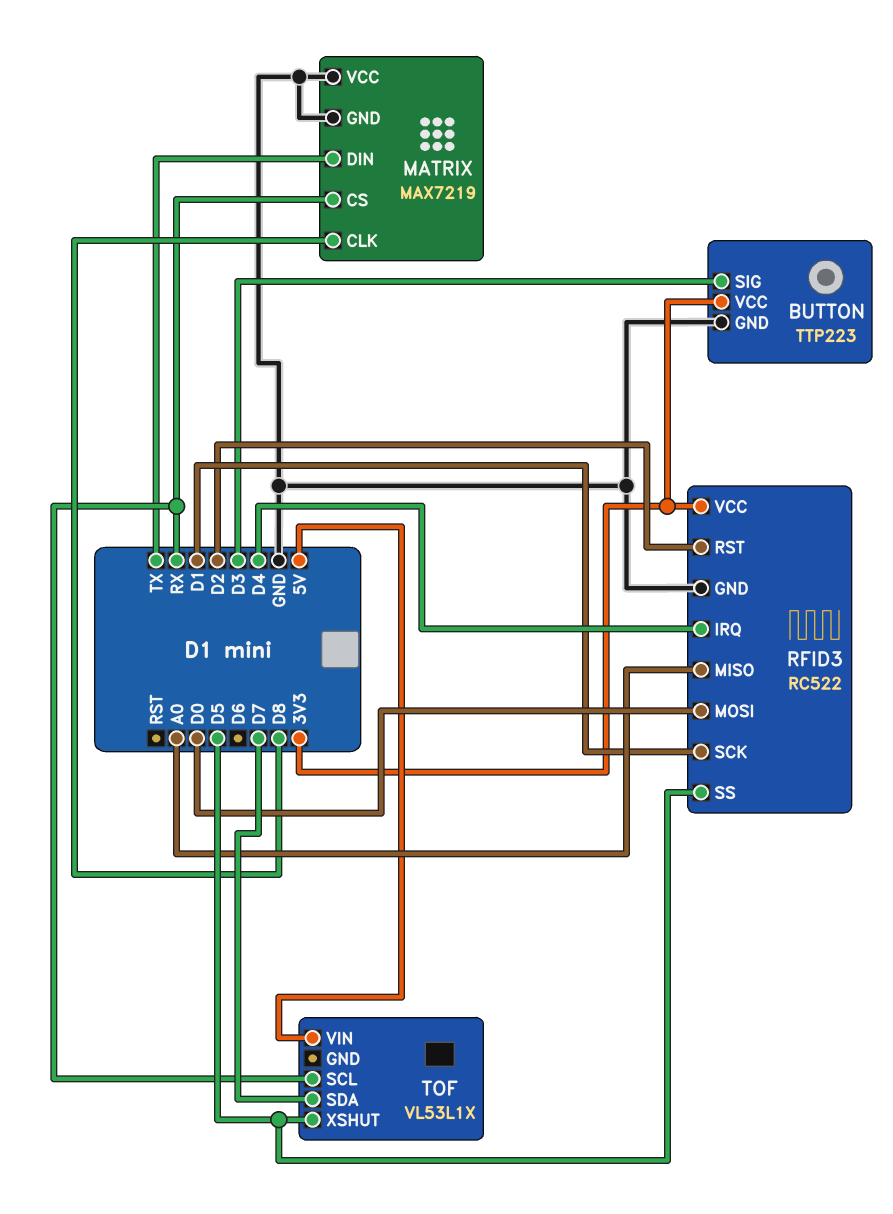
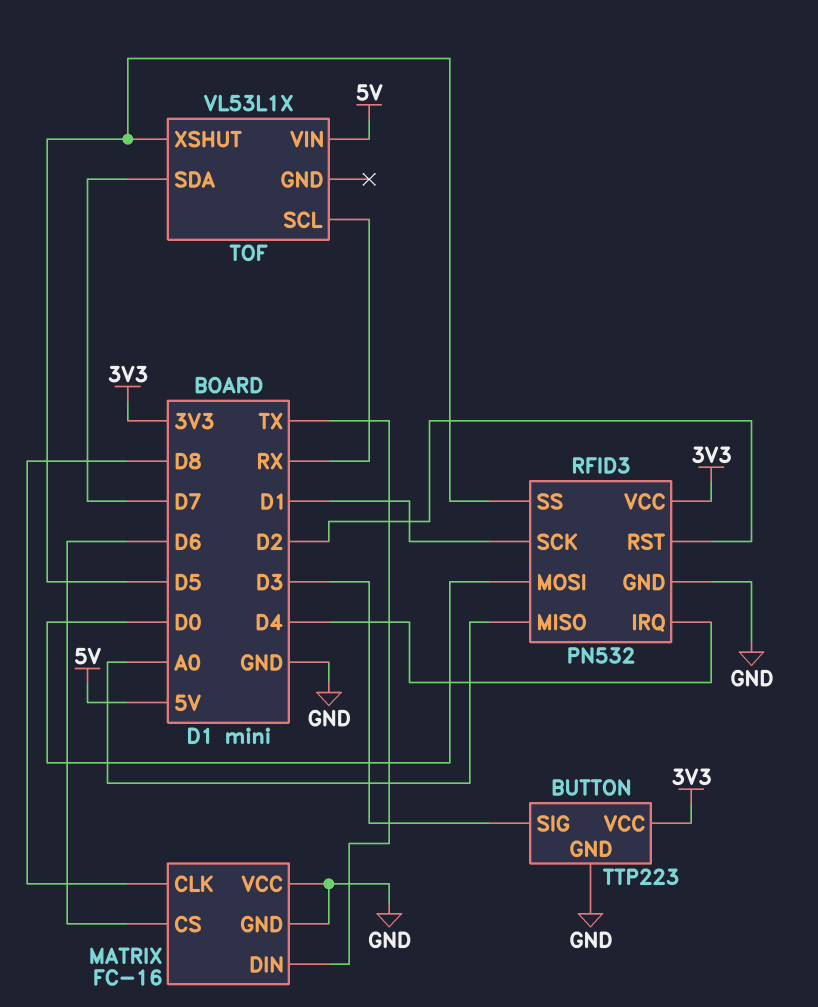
MATRIX: MAX7219 -> FC-16
MATRIX pin CS: RX -> D6
RFID3: RC522 -> PN532

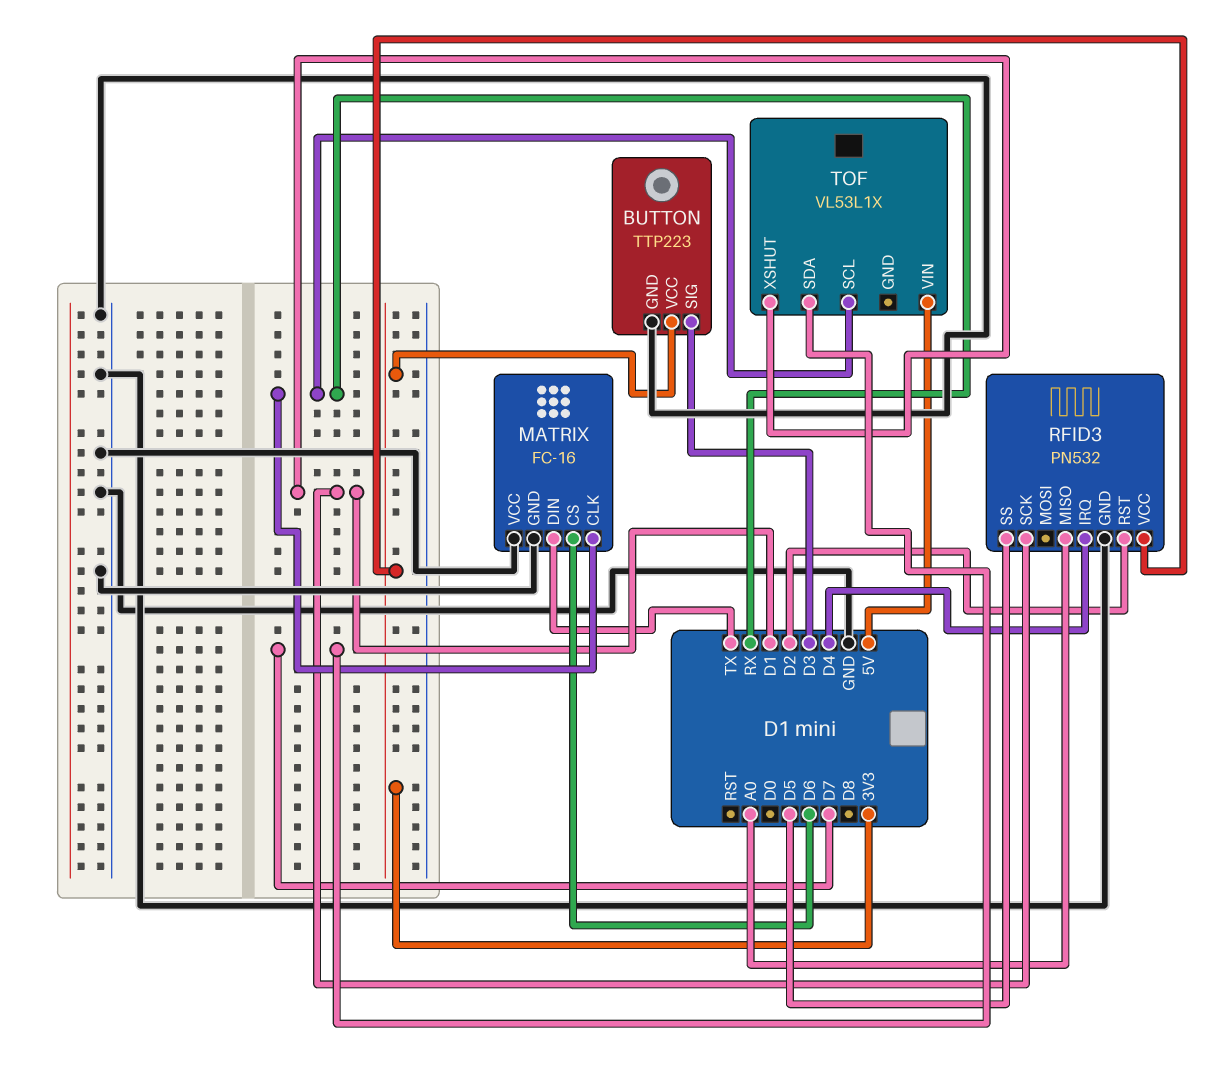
MATRIX pin CLK: D8 -> RX
RFID3 pin MOSI: D0 -> none
TOF pin XSHUT: D5 -> D1

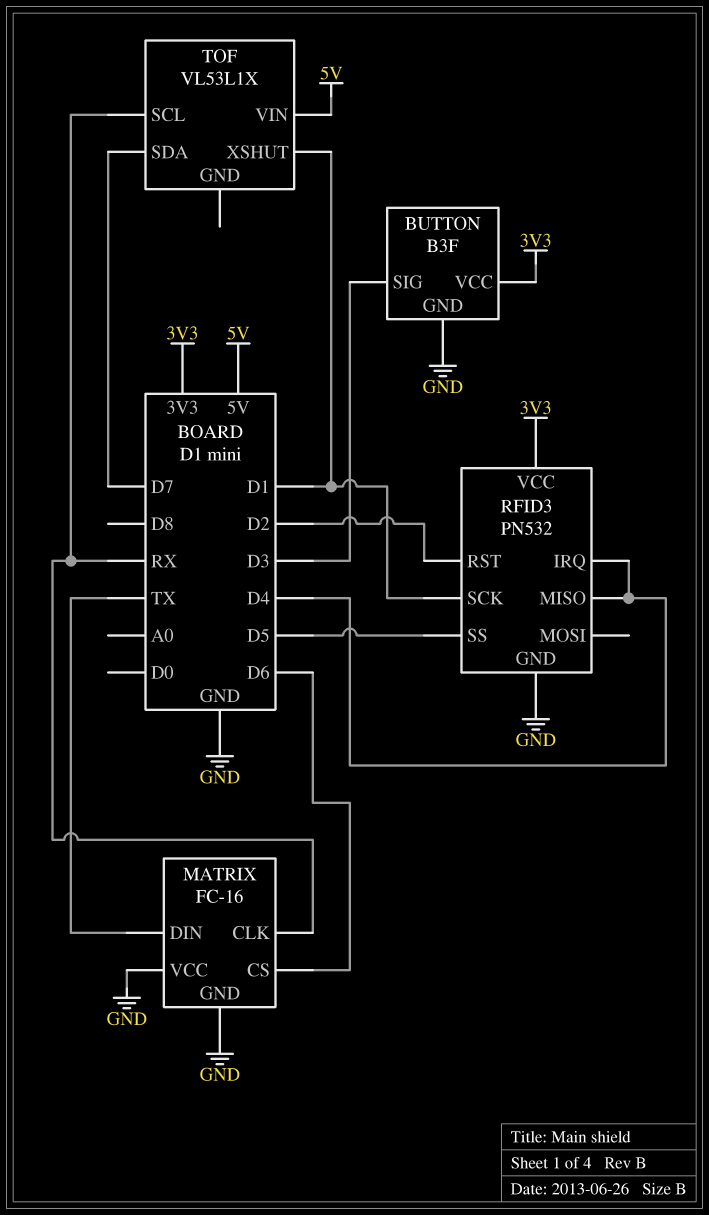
BUTTON: TTP223 -> B3F
RFID3 pin MISO: A0 -> D4

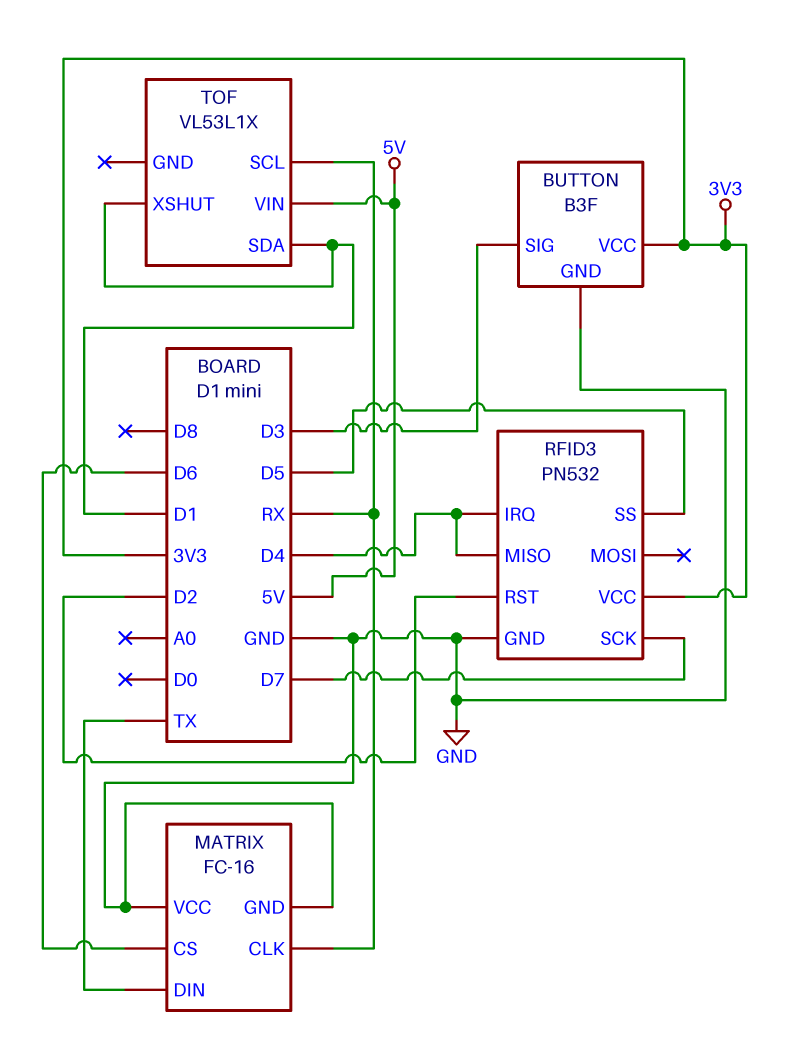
RFID3 pin SCK: D1 -> D7
TOF pin SDA: D7 -> D1

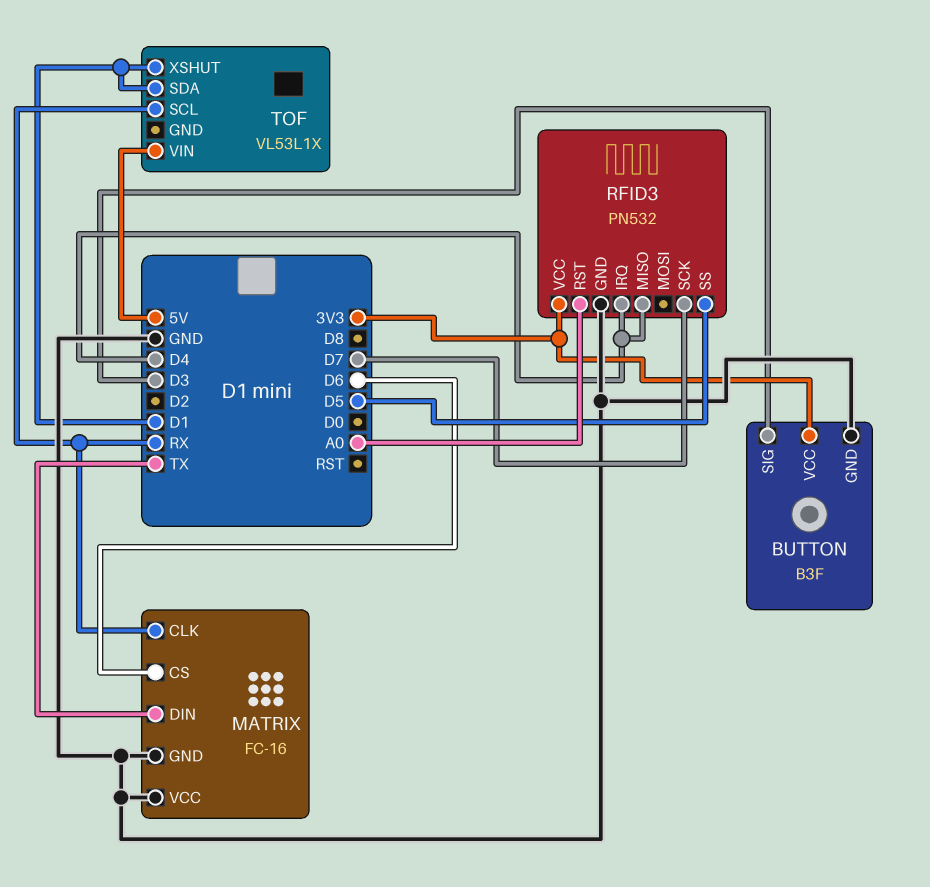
RFID3 pin RST: D2 -> A0

